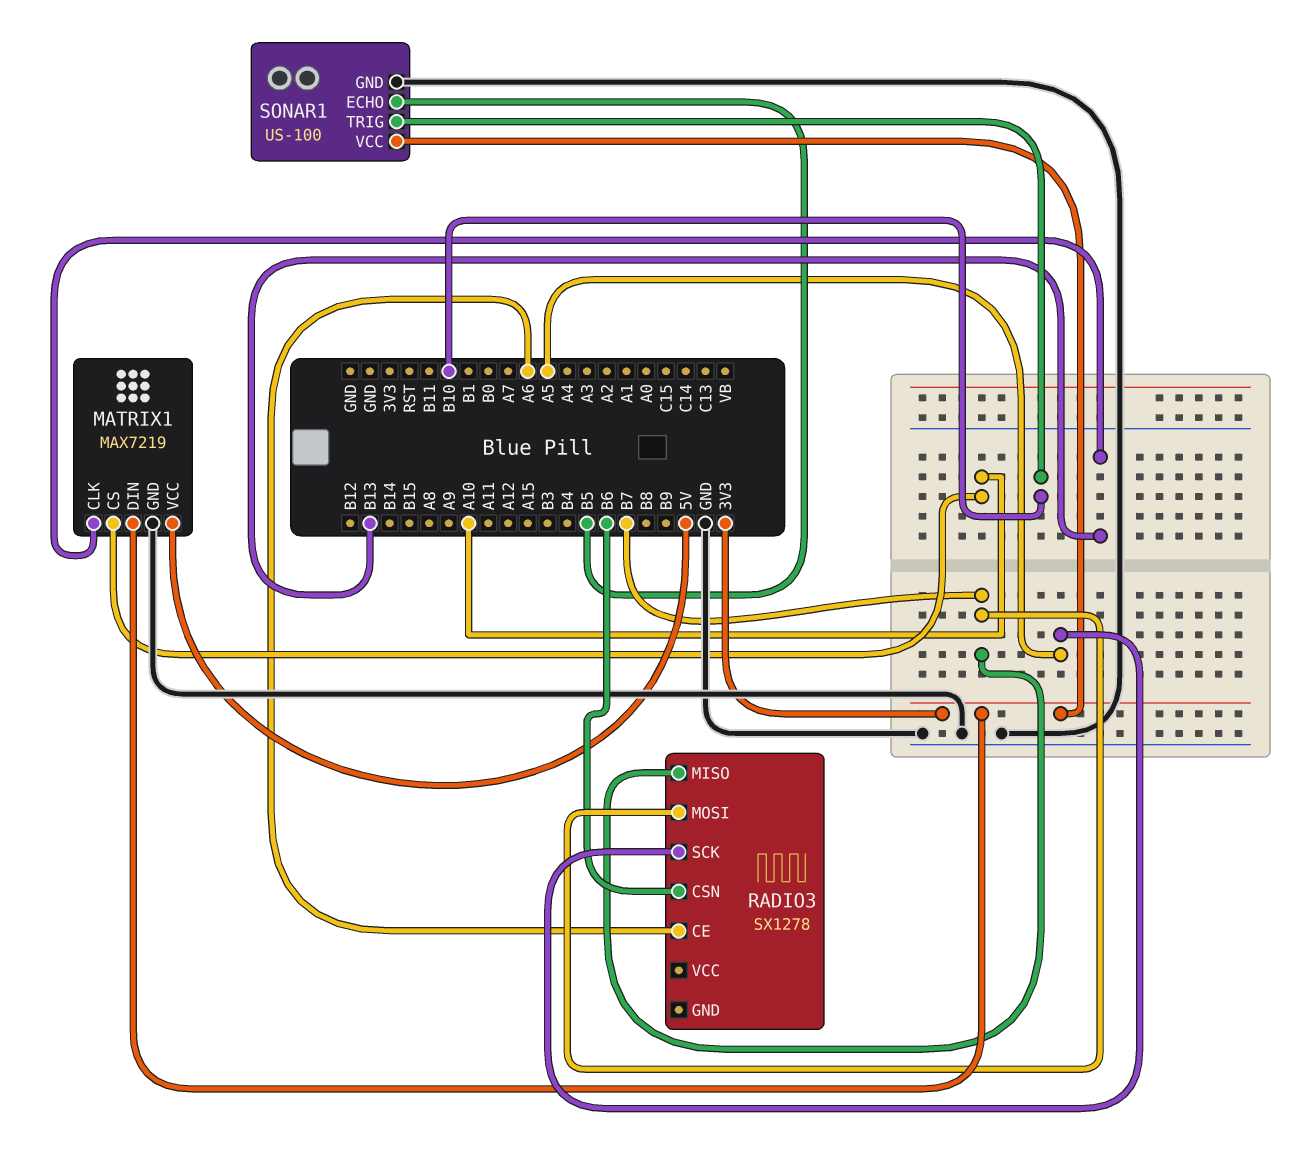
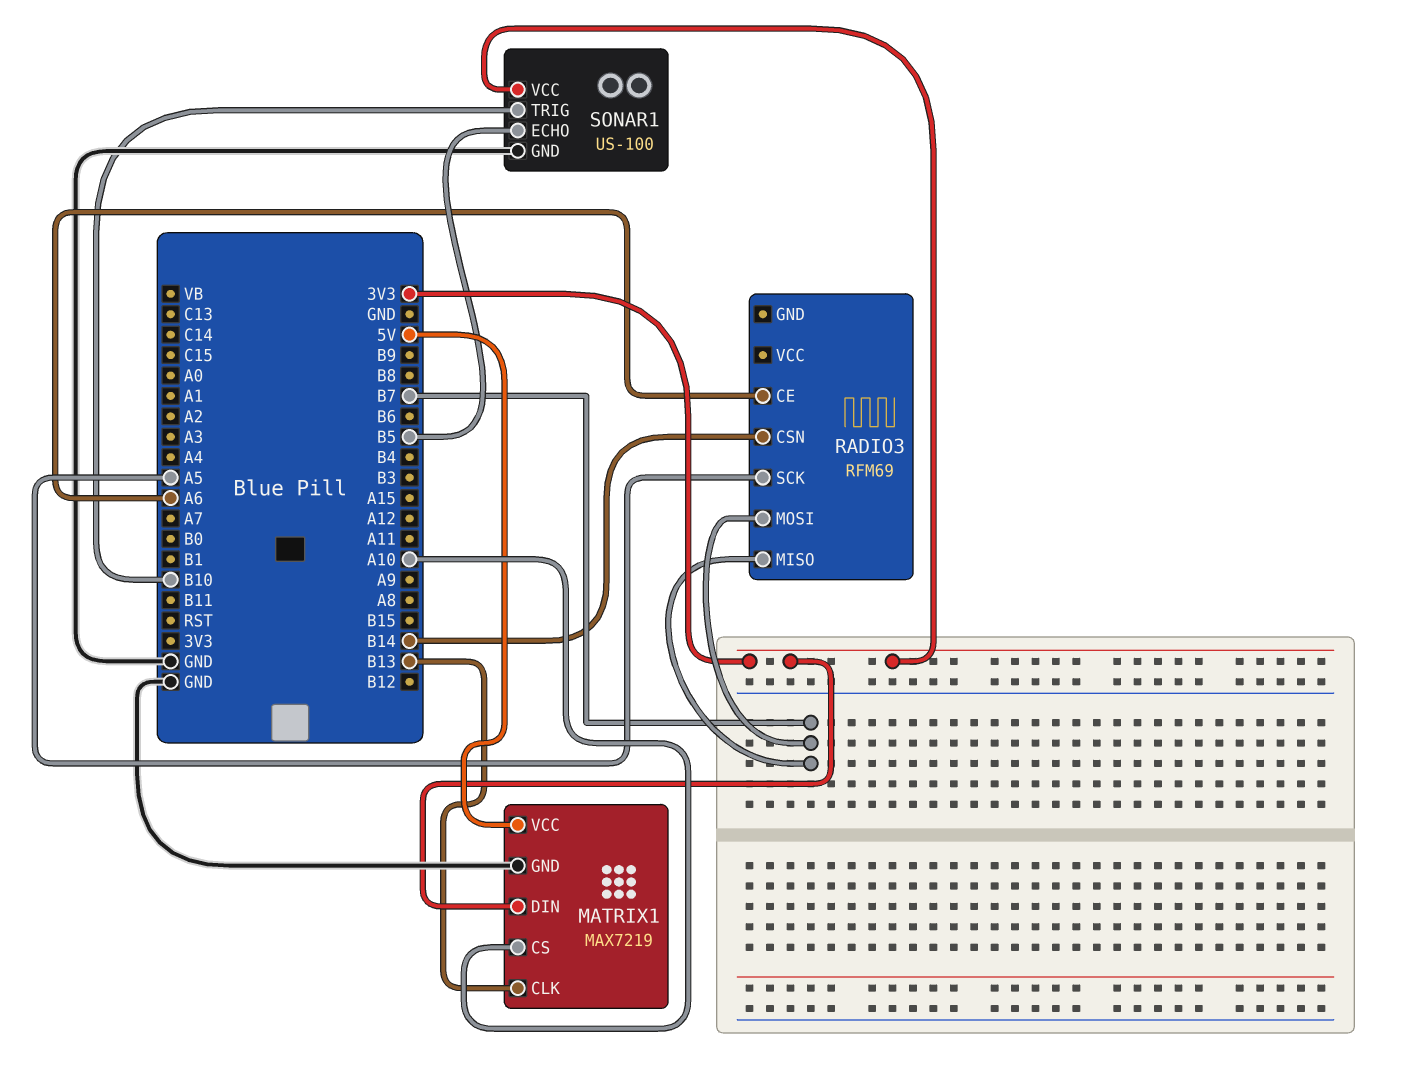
RADIO3: SX1278 -> RFM69
RADIO3 pin CSN: B6 -> B14

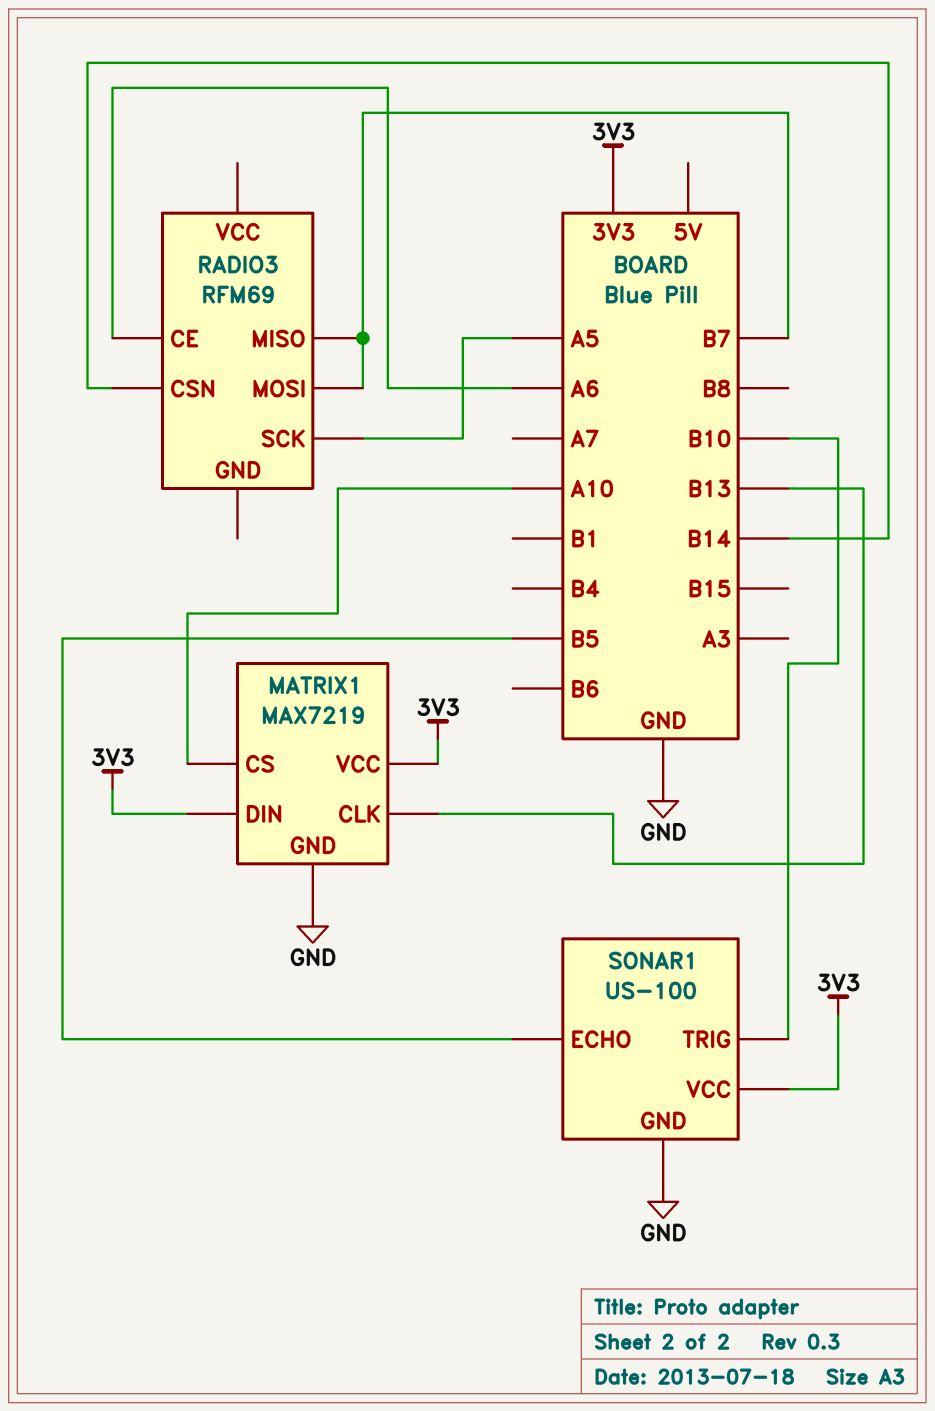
MATRIX1 pin VCC: 5V -> 3V3

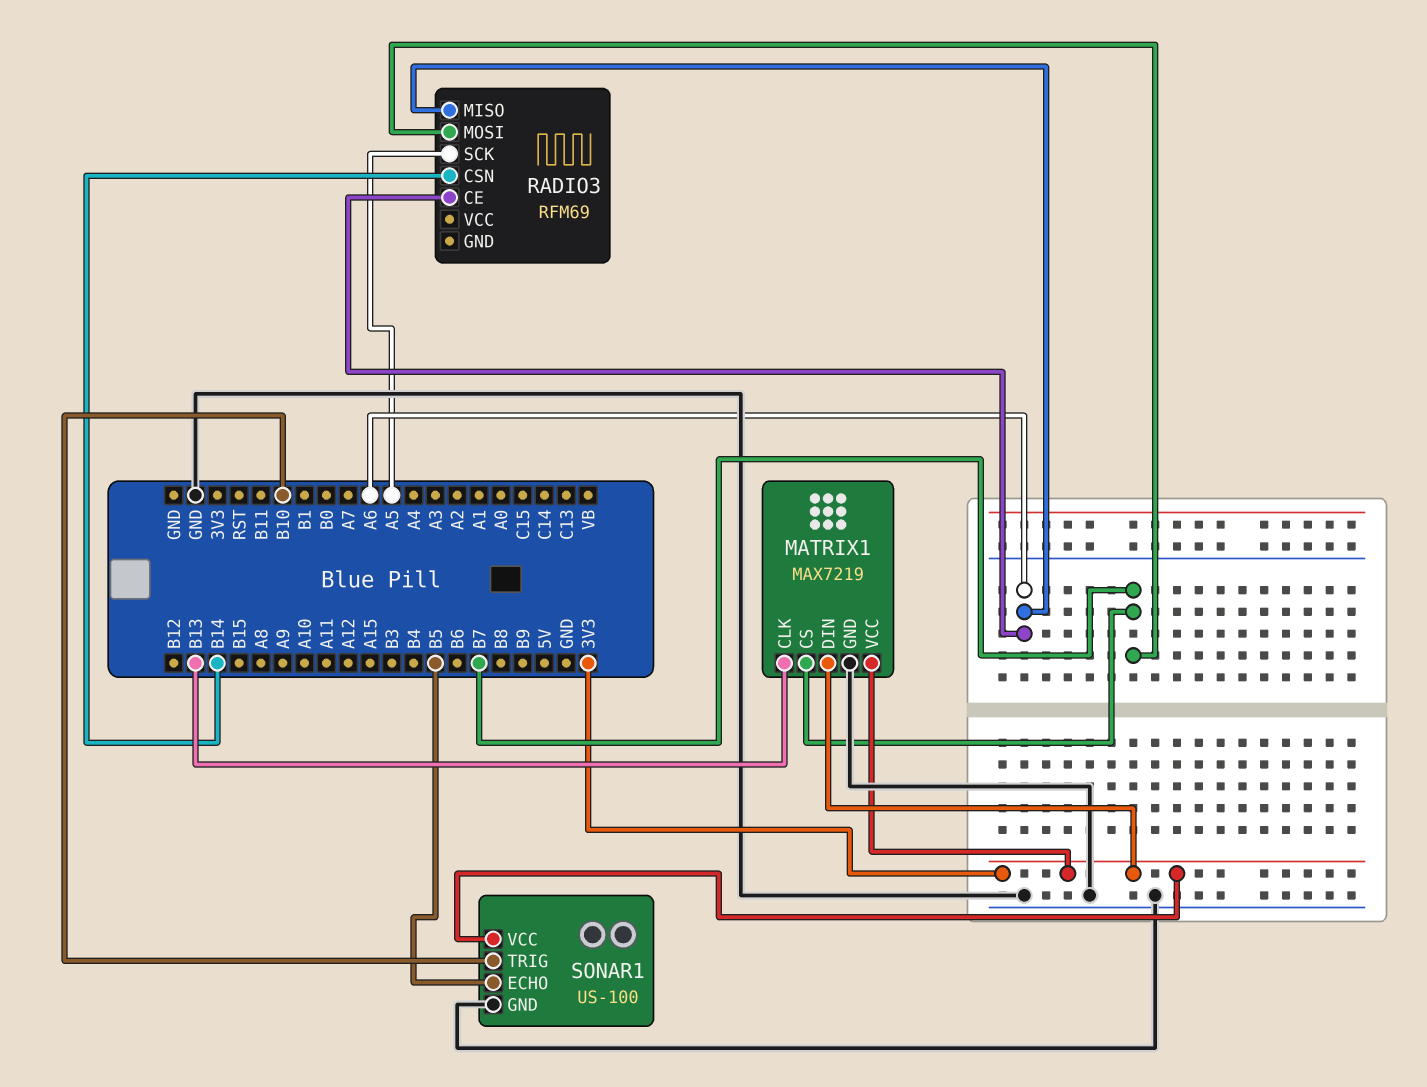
MATRIX1 pin CS: A10 -> B7
RADIO3 pin MISO: B7 -> A6

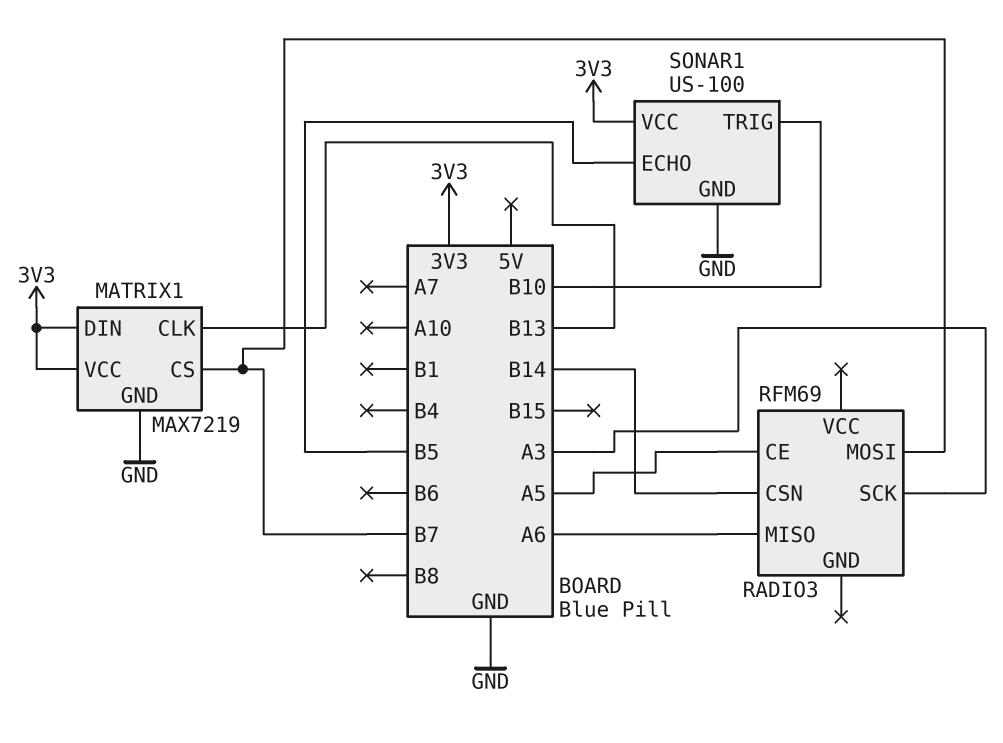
RADIO3 pin CE: A6 -> A5
RADIO3 pin SCK: A5 -> A3

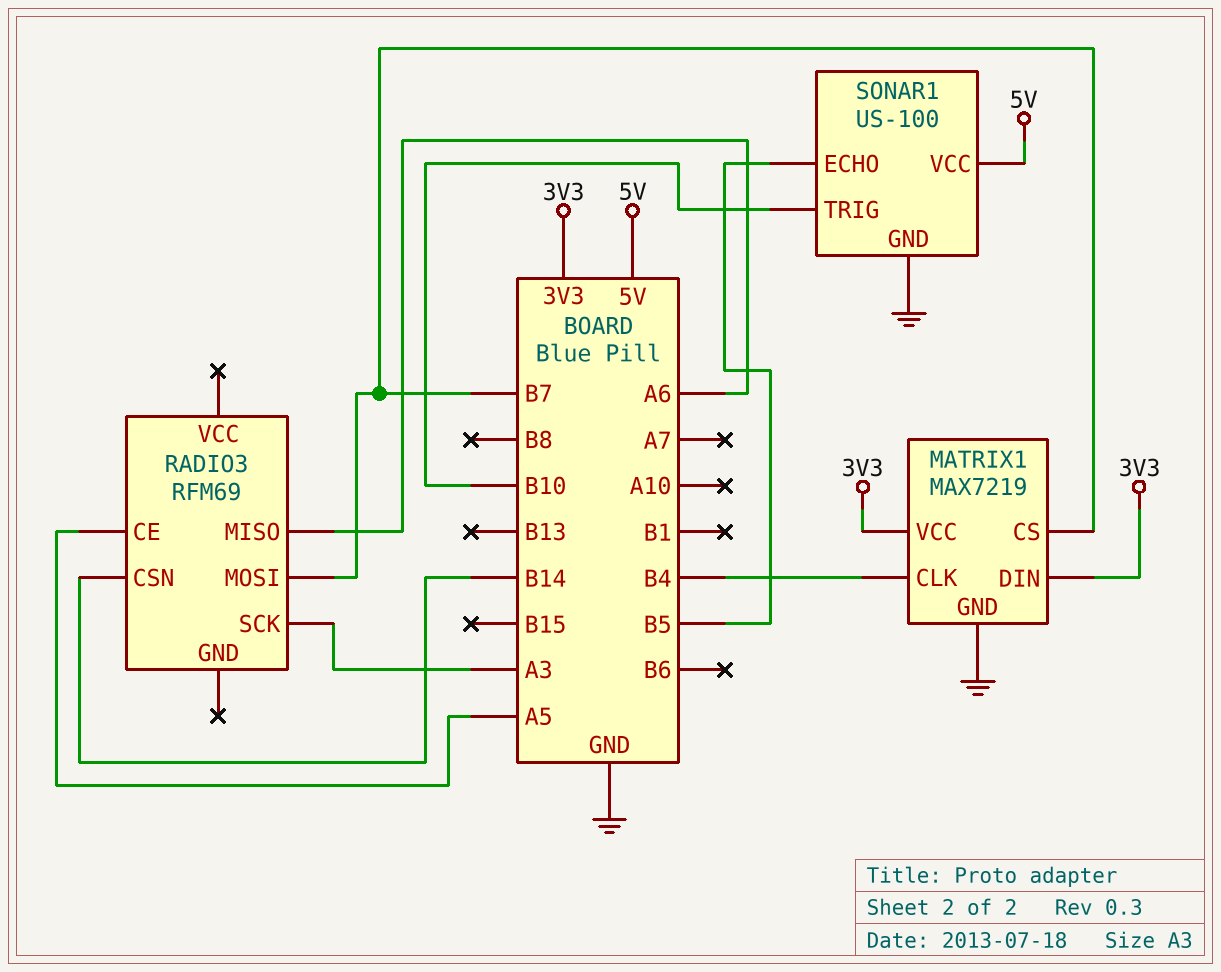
MATRIX1 pin CLK: B13 -> B4
SONAR1 pin VCC: 3V3 -> 5V

